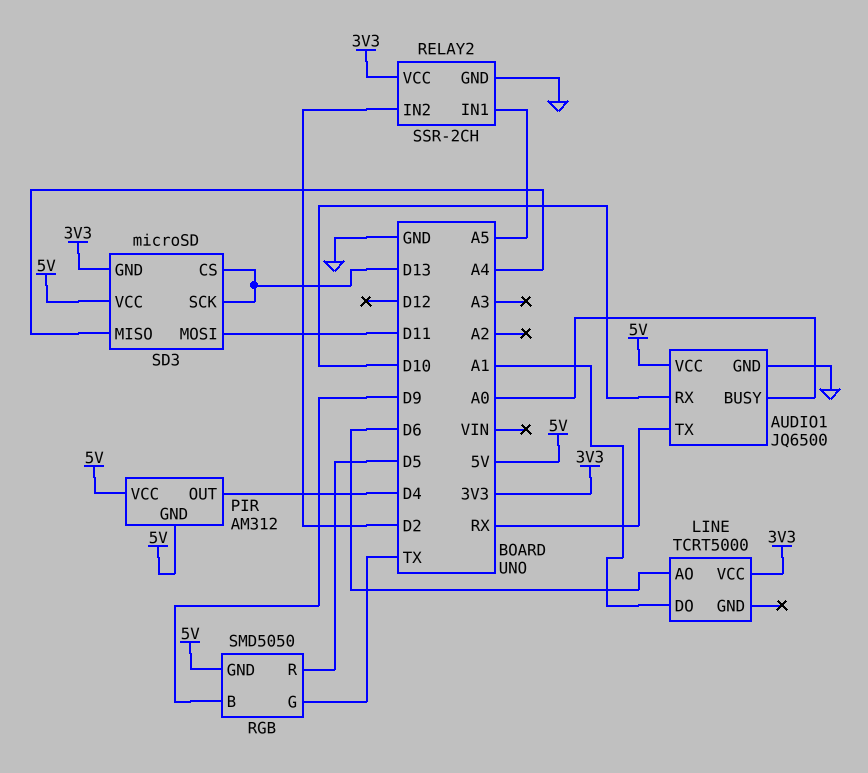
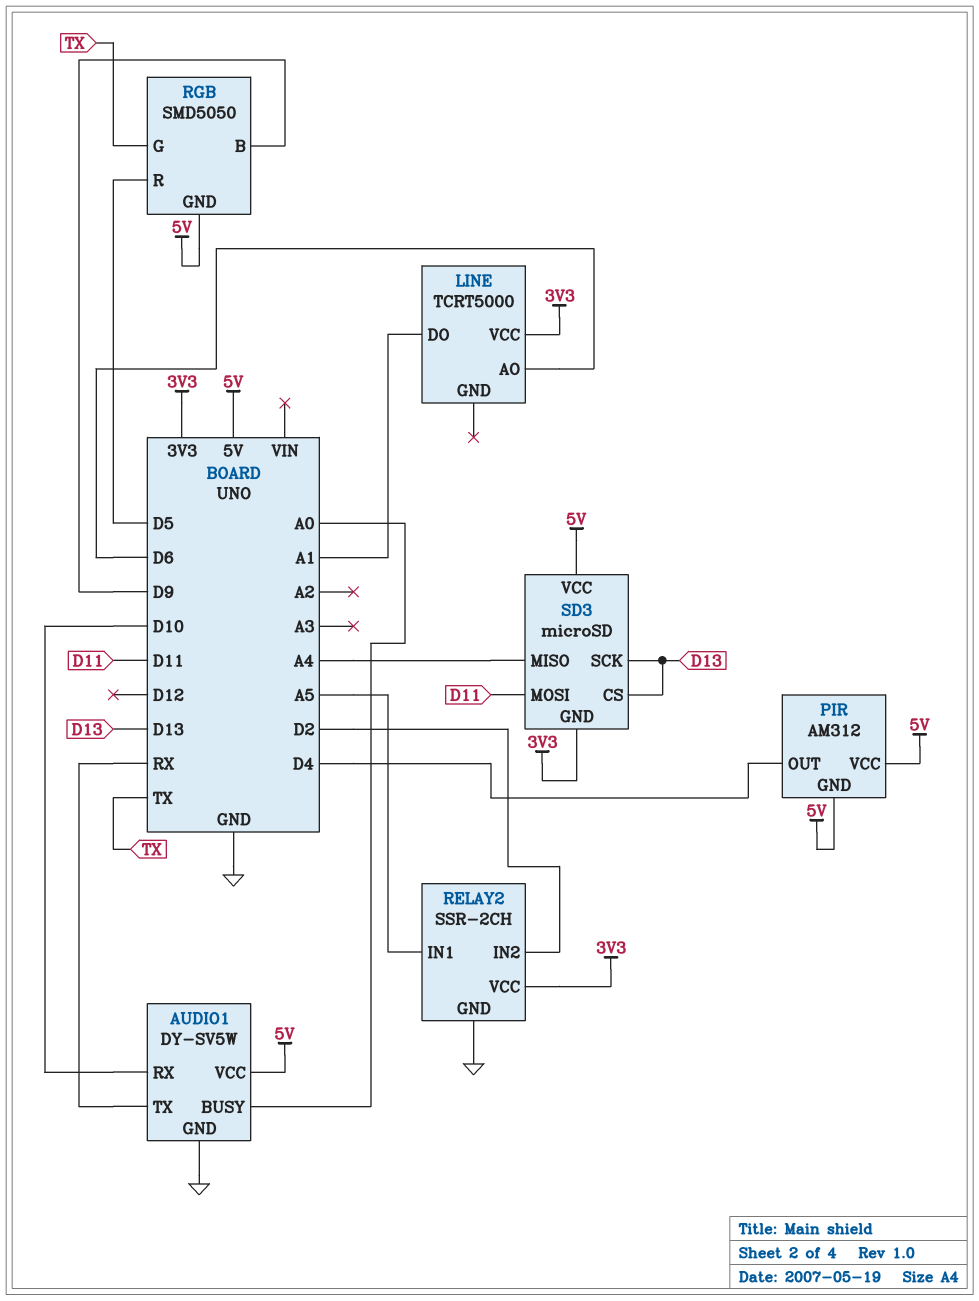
AUDIO1: JQ6500 -> DY-SV5W

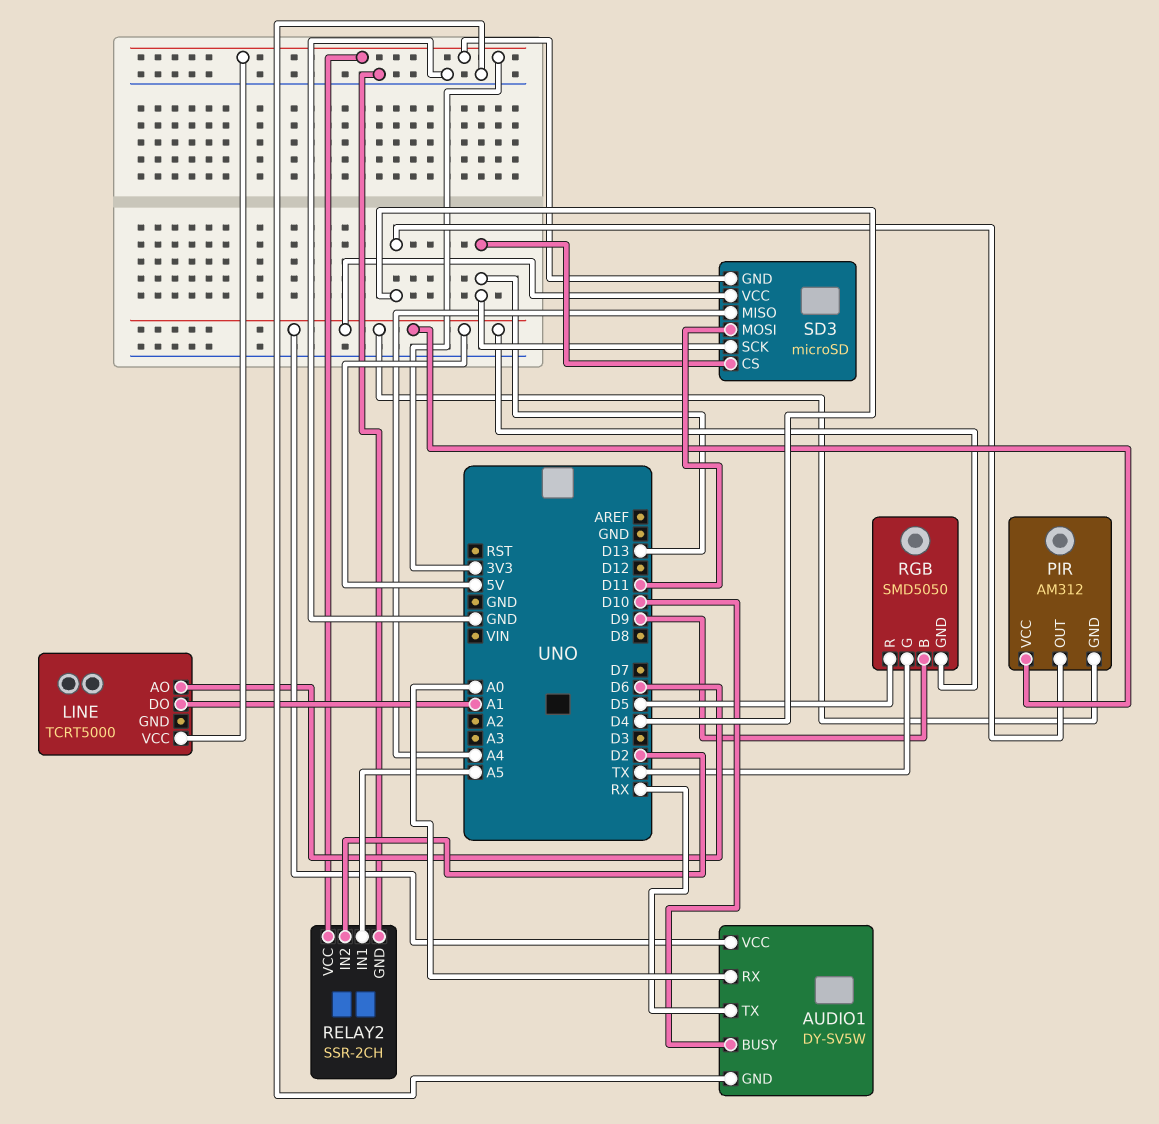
AUDIO1 pin BUSY: A0 -> D10
AUDIO1 pin RX: D10 -> A0

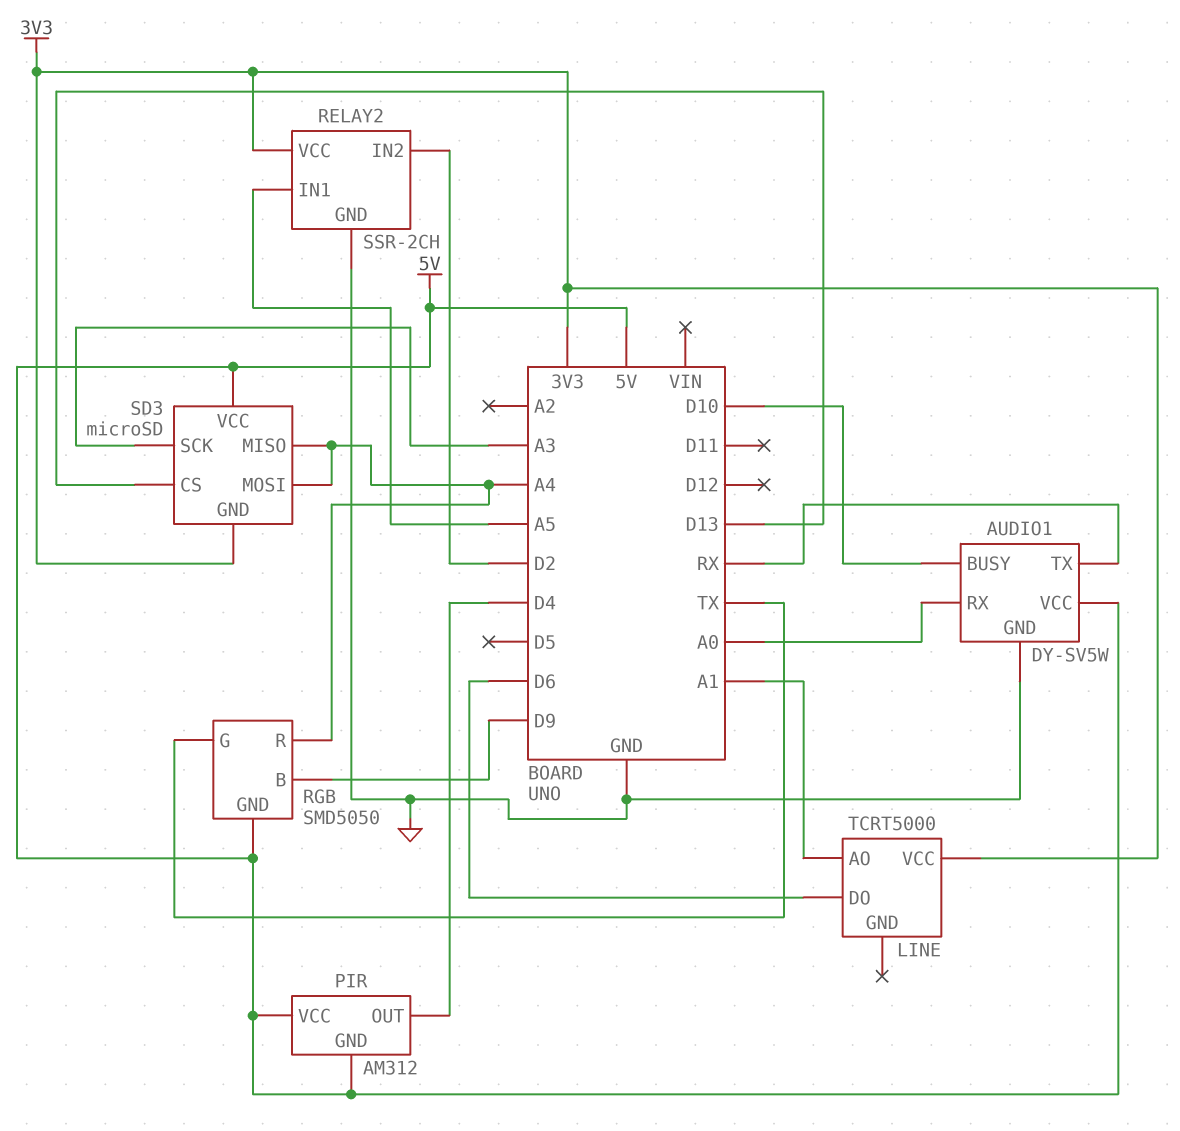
LINE pin AO: D6 -> A1
LINE pin DO: A1 -> D6
RGB pin R: D5 -> A4
SD3 pin MOSI: D11 -> A4
SD3 pin SCK: D13 -> A3

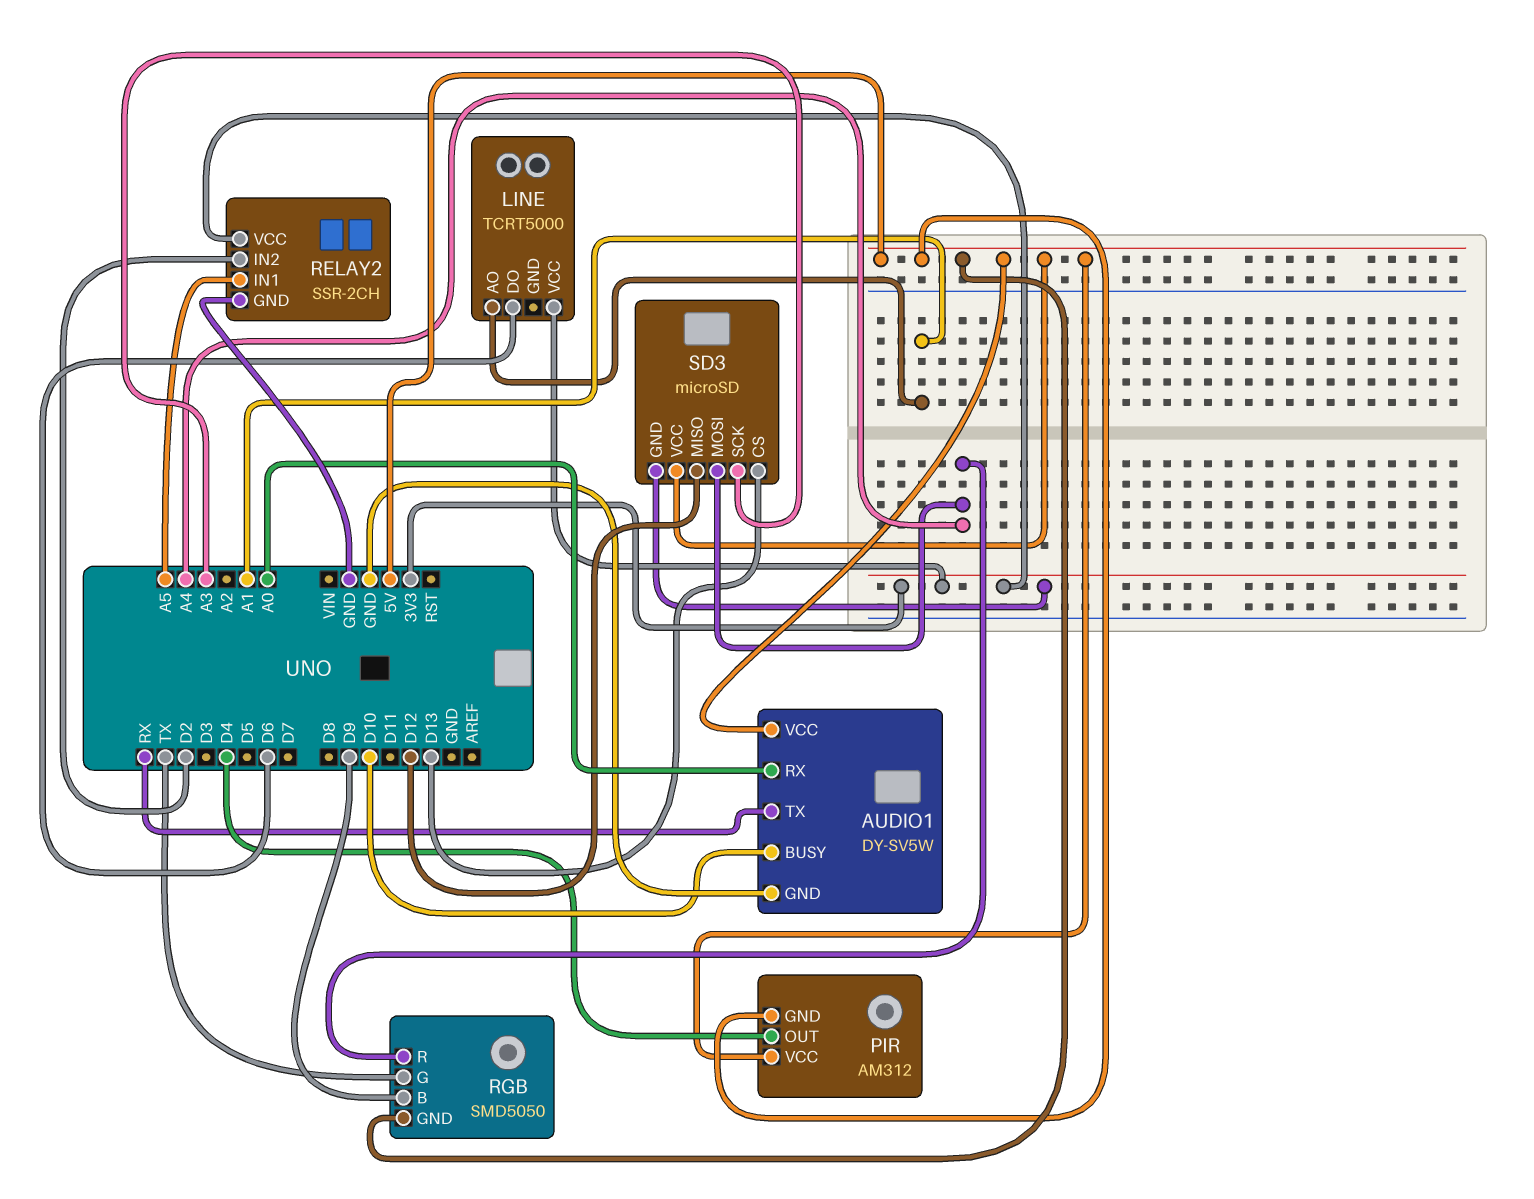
SD3 pin MISO: A4 -> D12

